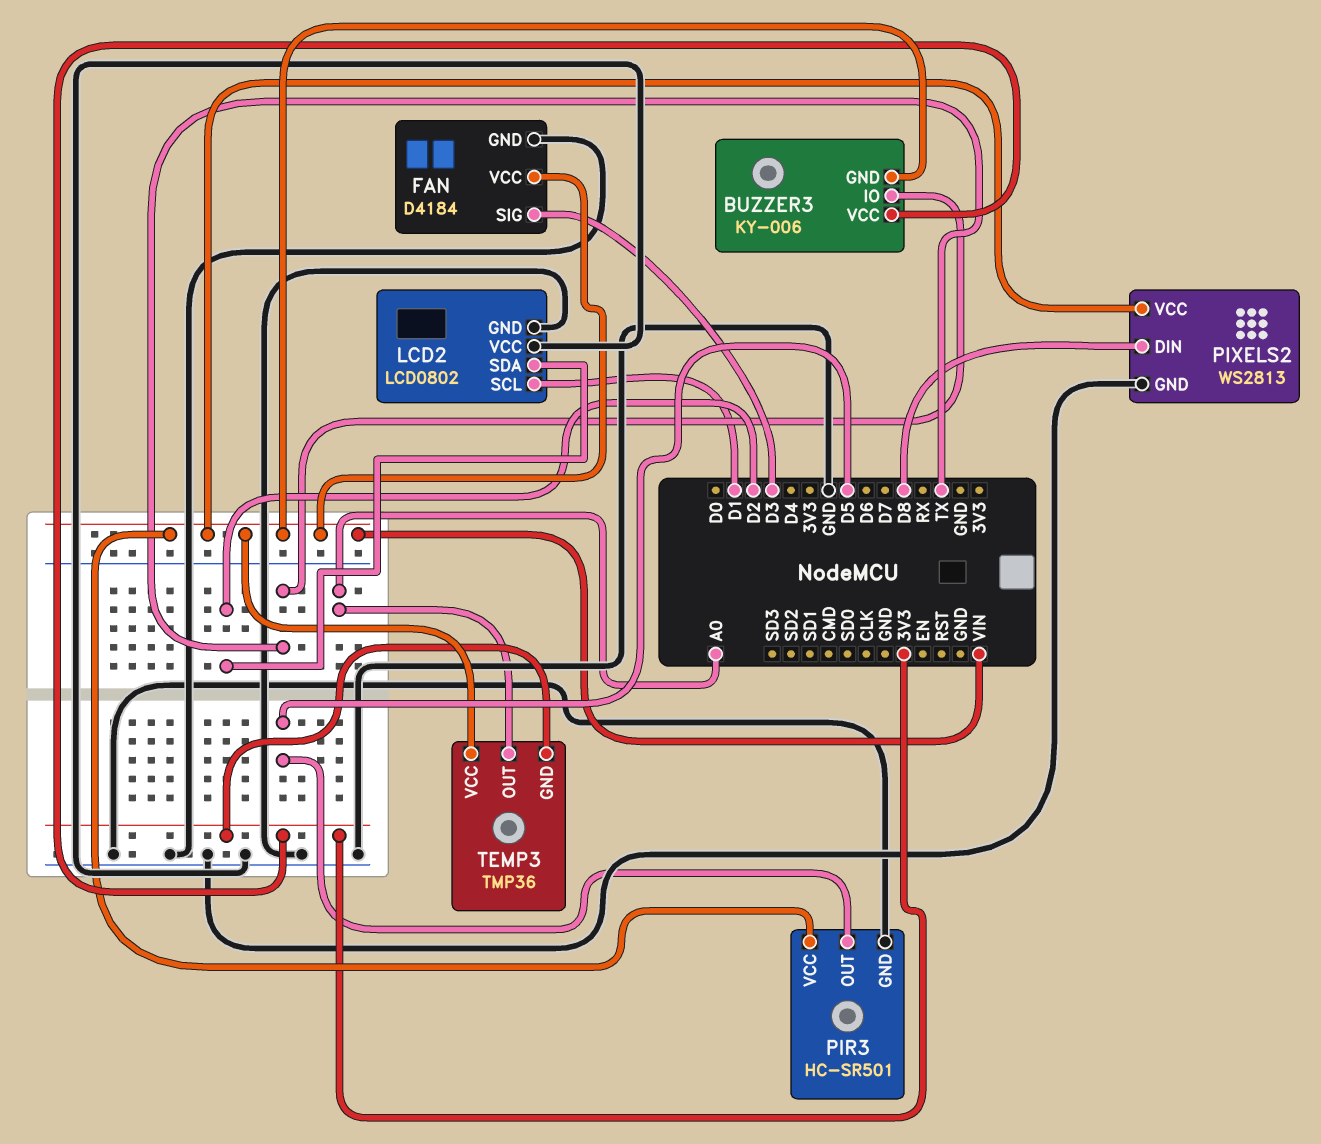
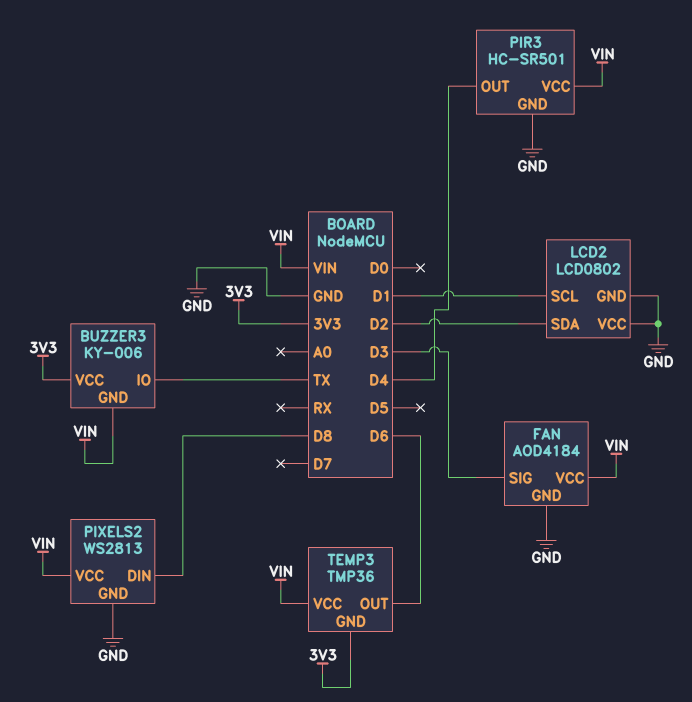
FAN: D4184 -> AOD4184
PIR3 pin OUT: D5 -> D4
TEMP3 pin OUT: A0 -> D6

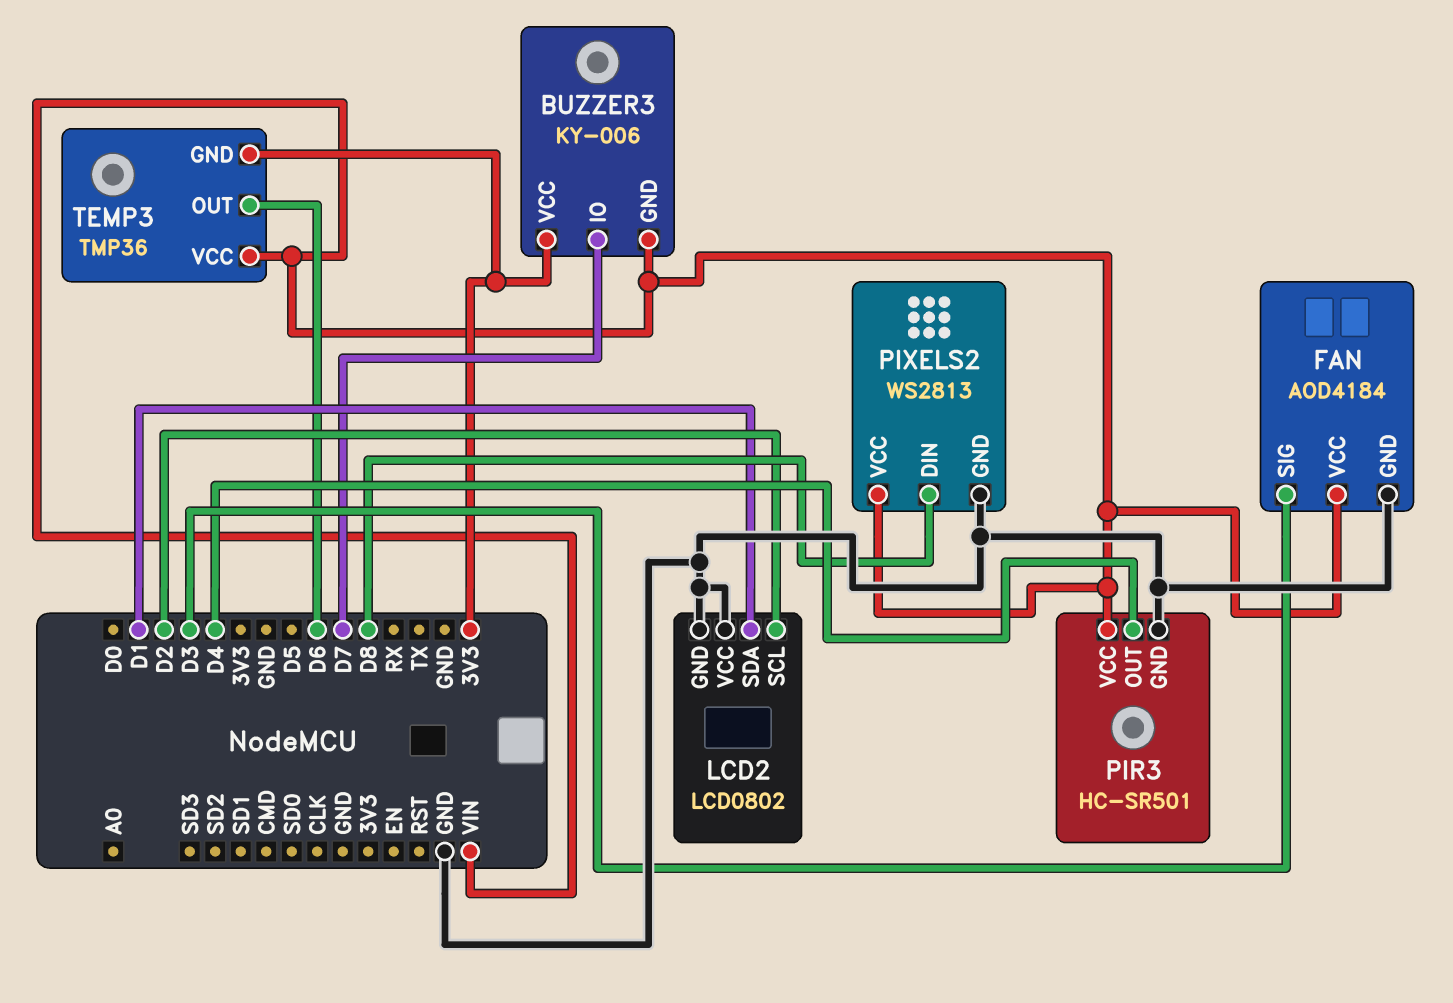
BUZZER3 pin IO: TX -> D7
LCD2 pin SCL: D1 -> D2
LCD2 pin SDA: D2 -> D1

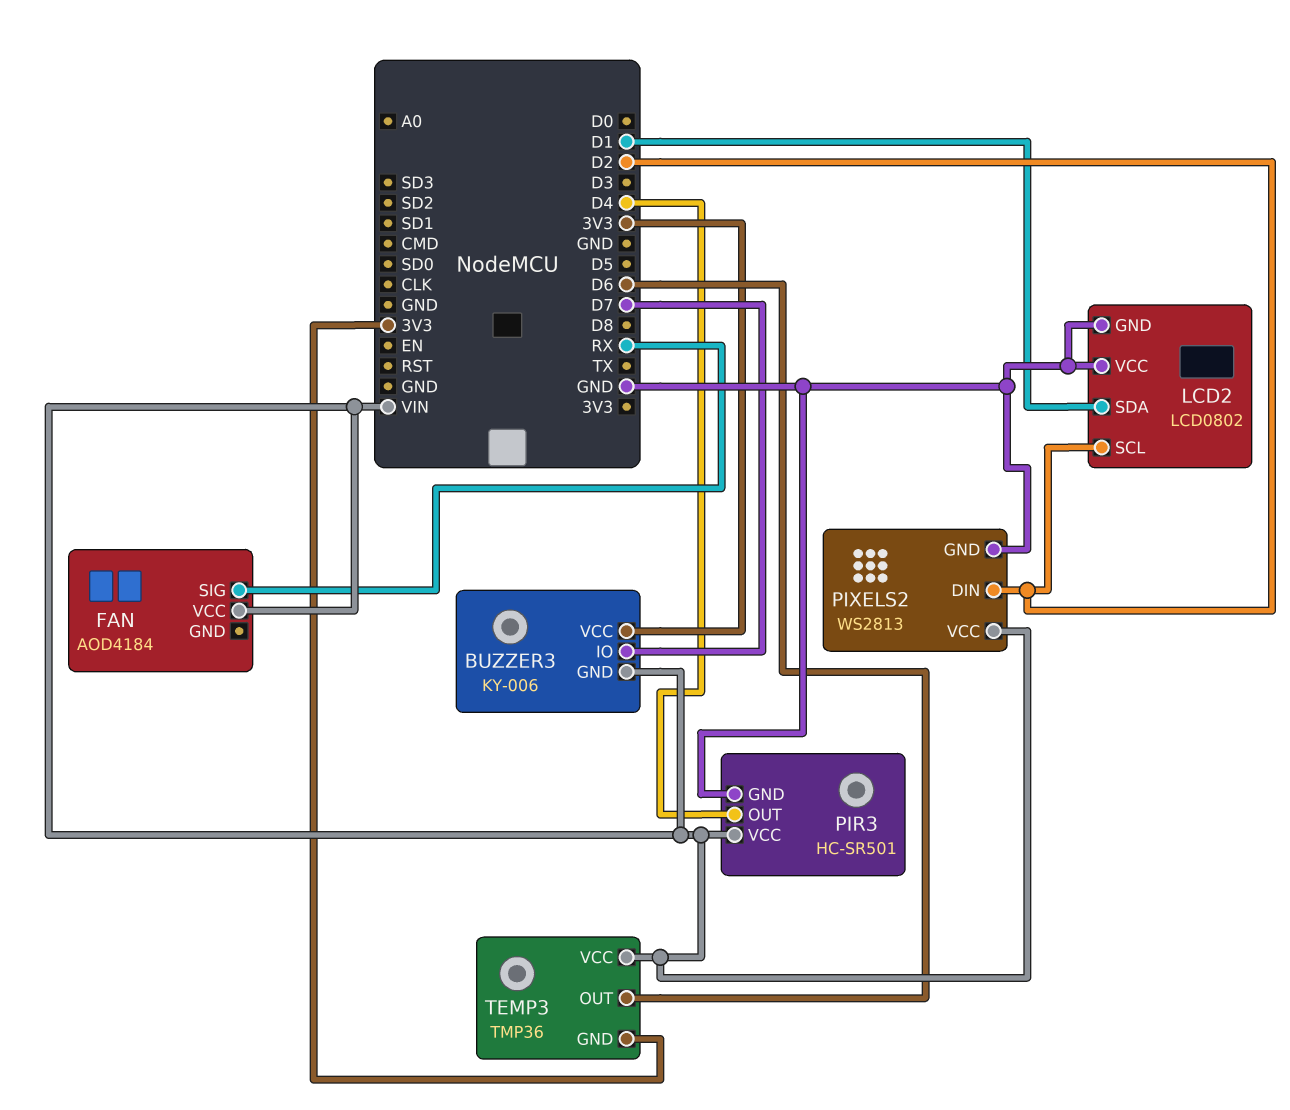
FAN pin GND: GND -> none
FAN pin SIG: D3 -> RX
PIXELS2 pin DIN: D8 -> D2

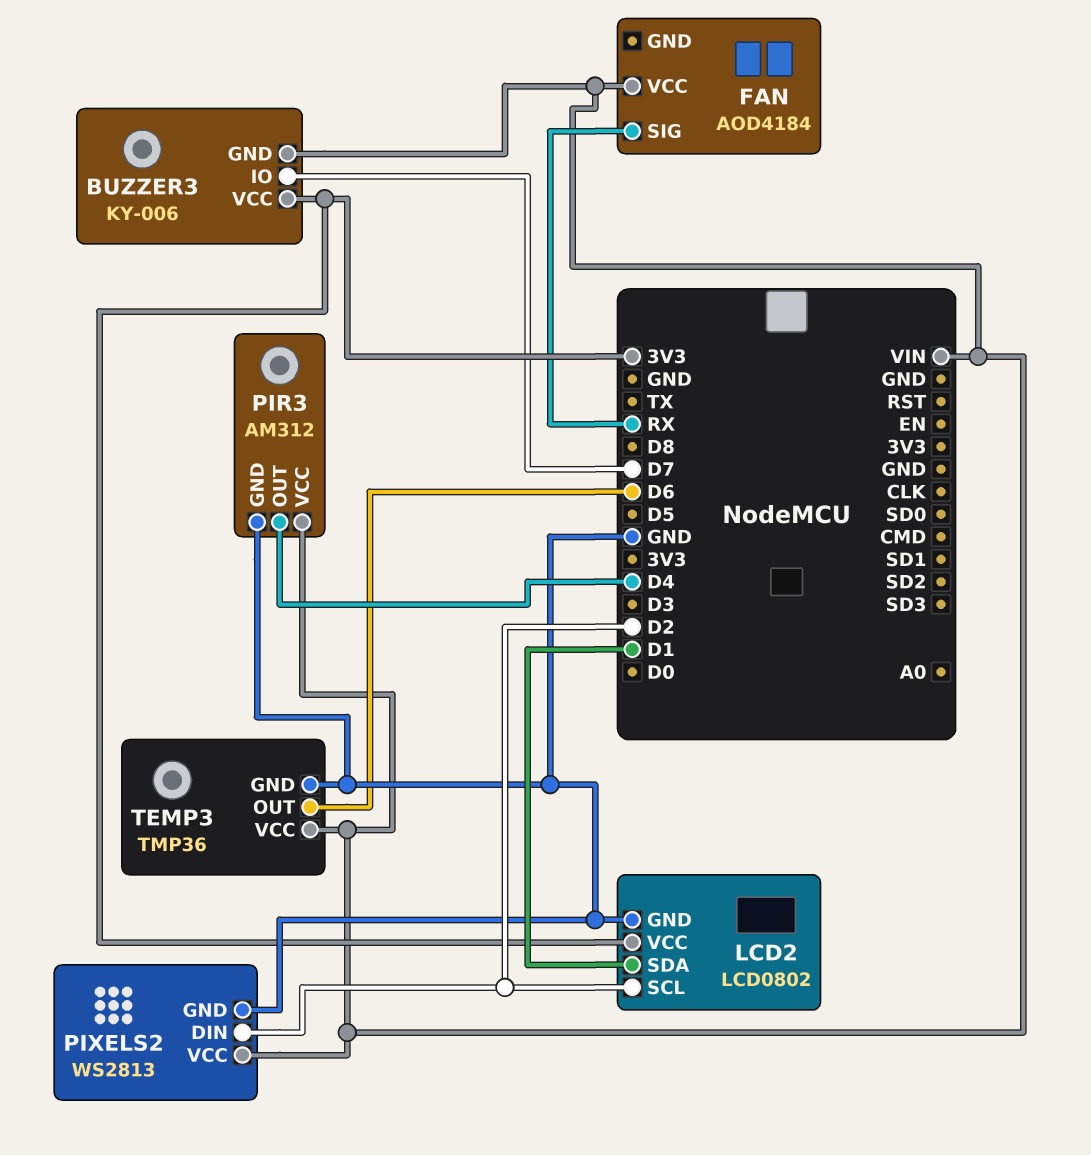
LCD2 pin VCC: GND -> 3V3
PIR3: HC-SR501 -> AM312
TEMP3 pin GND: 3V3 -> GND

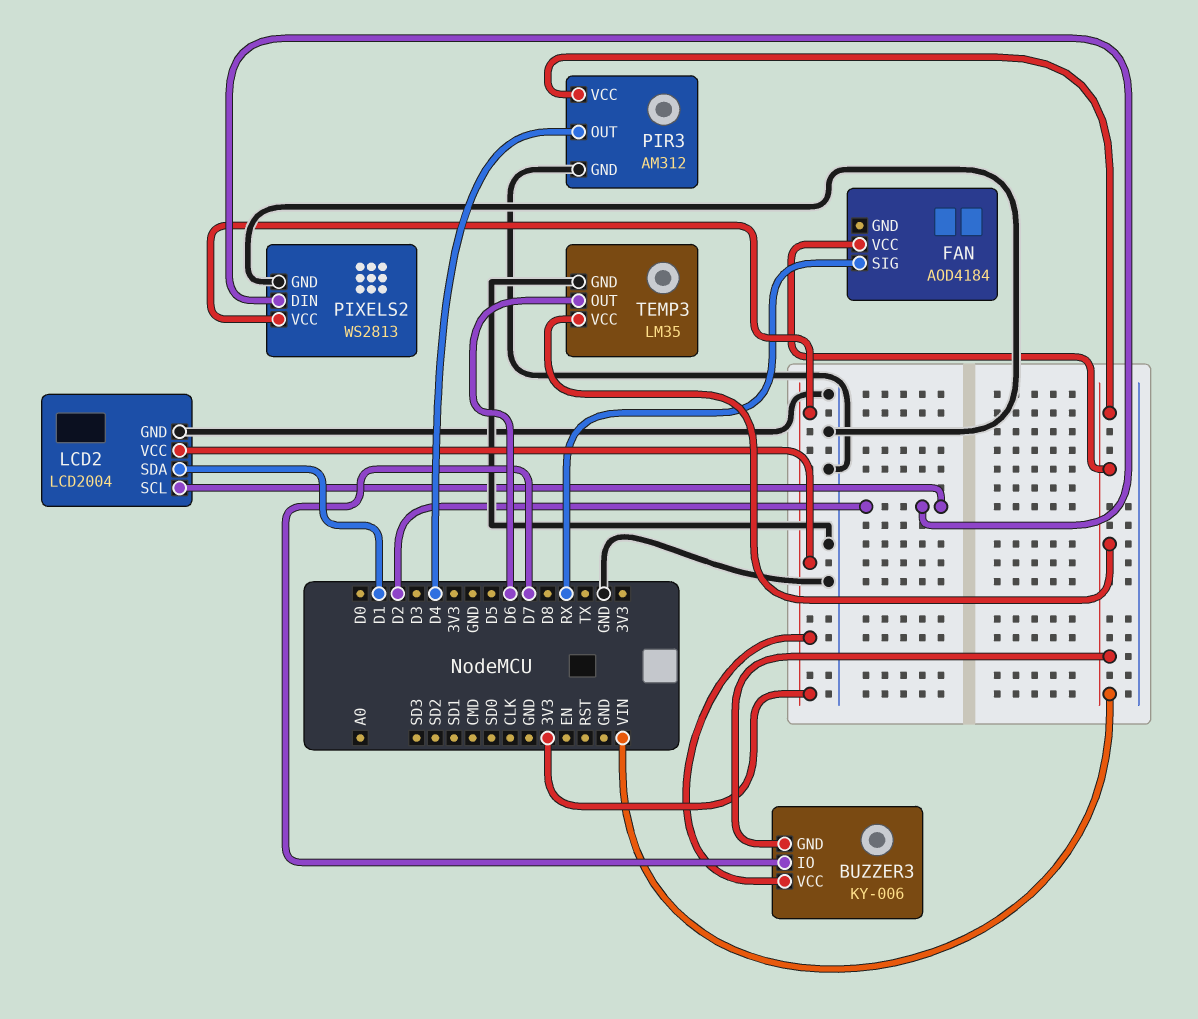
LCD2: LCD0802 -> LCD2004
PIXELS2 pin VCC: VIN -> 3V3
TEMP3: TMP36 -> LM35

